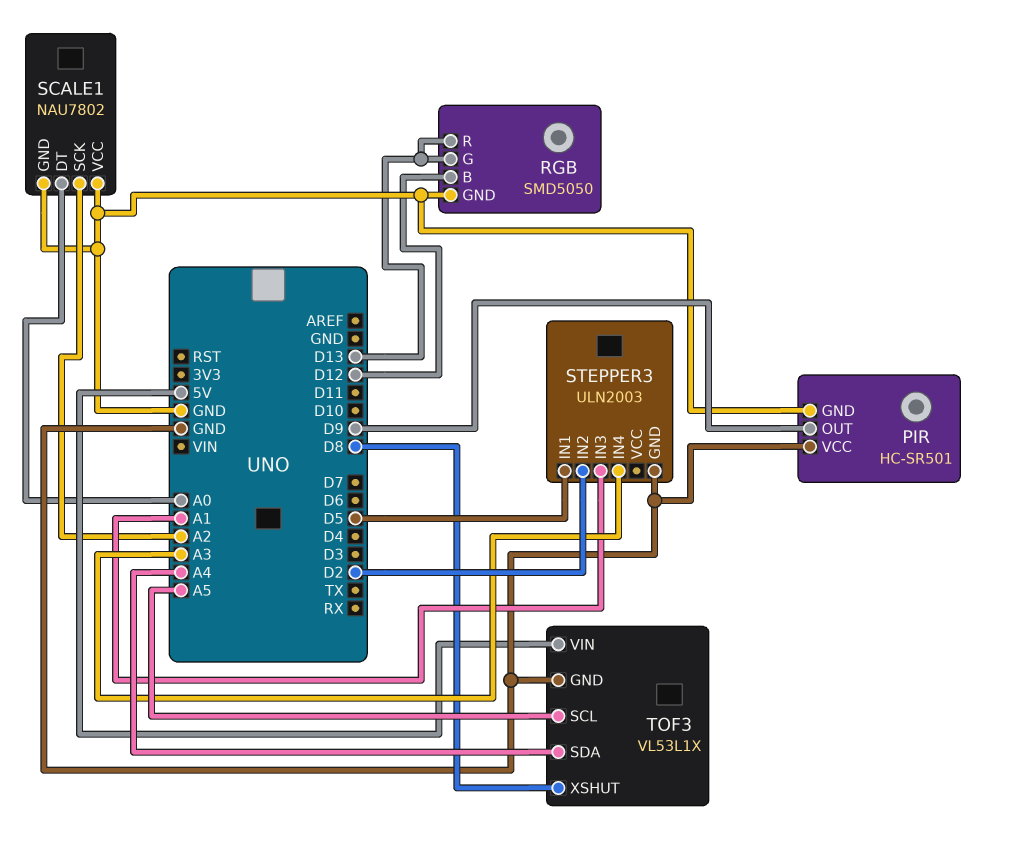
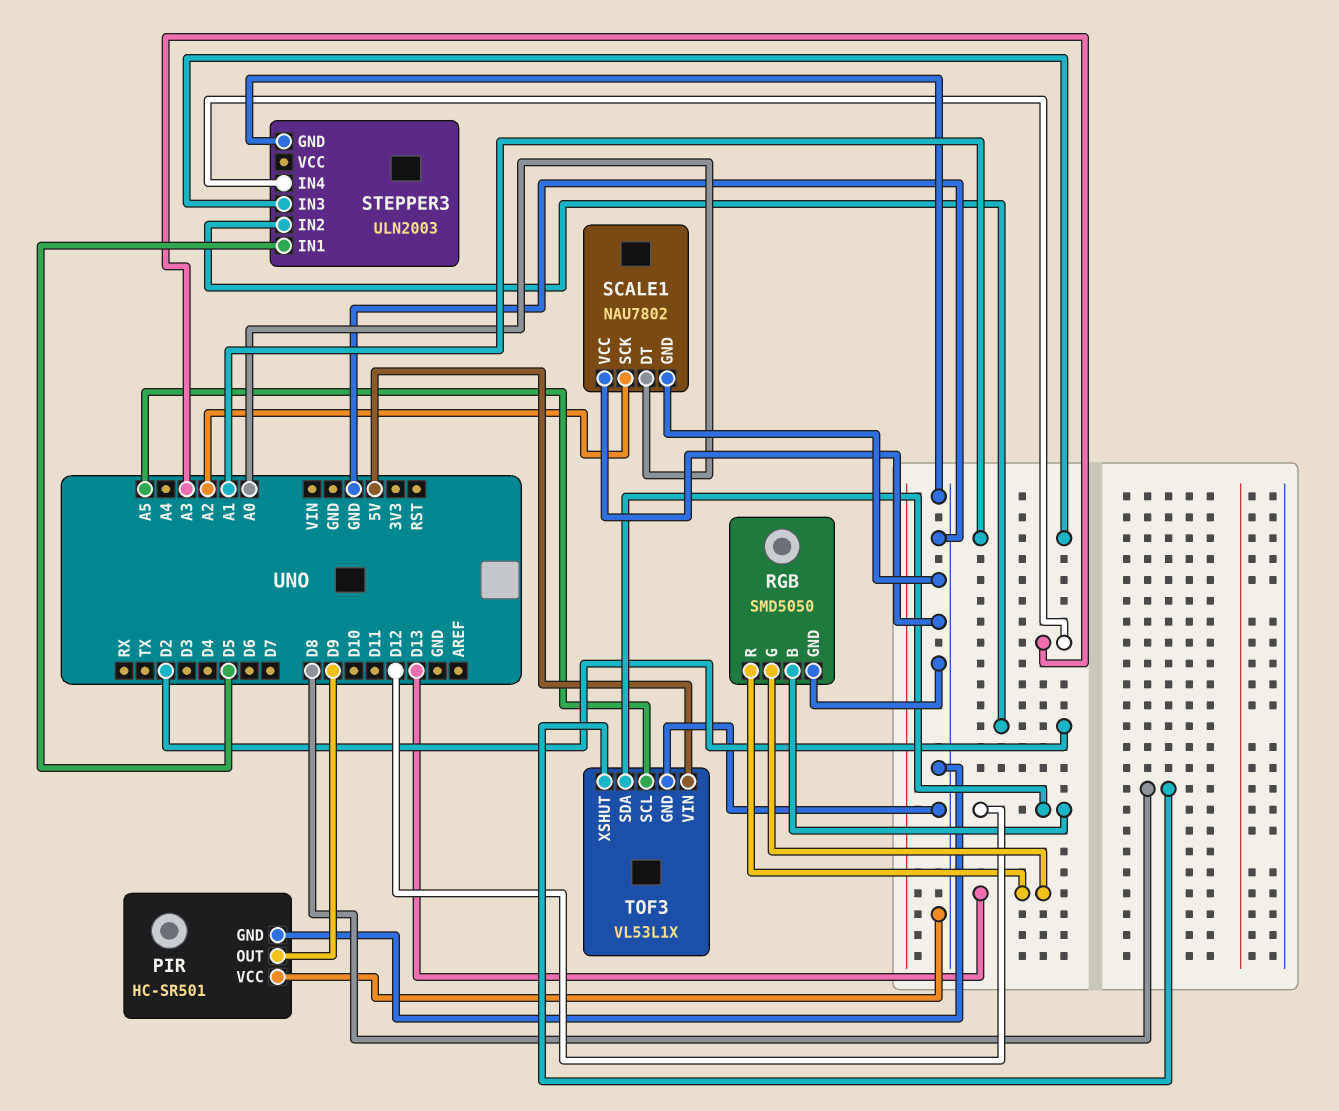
TOF3 pin SDA: A4 -> D12

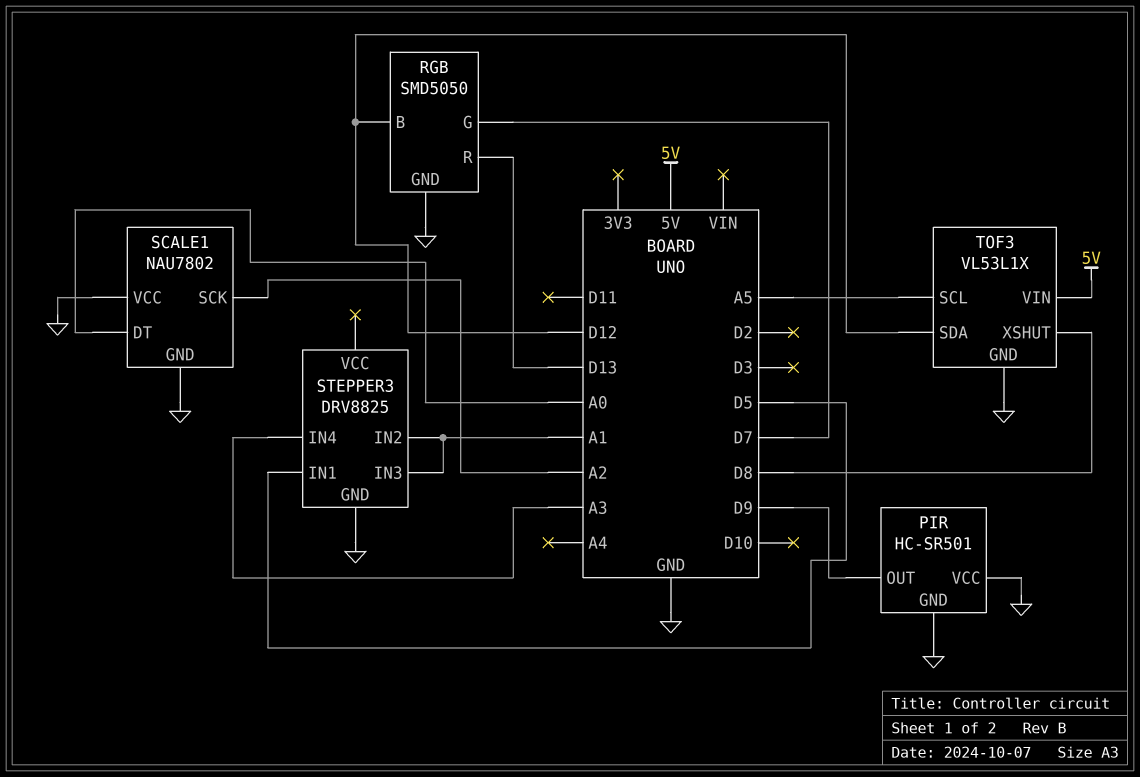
RGB pin G: D13 -> D7
STEPPER3: ULN2003 -> DRV8825
STEPPER3 pin IN2: D2 -> A1

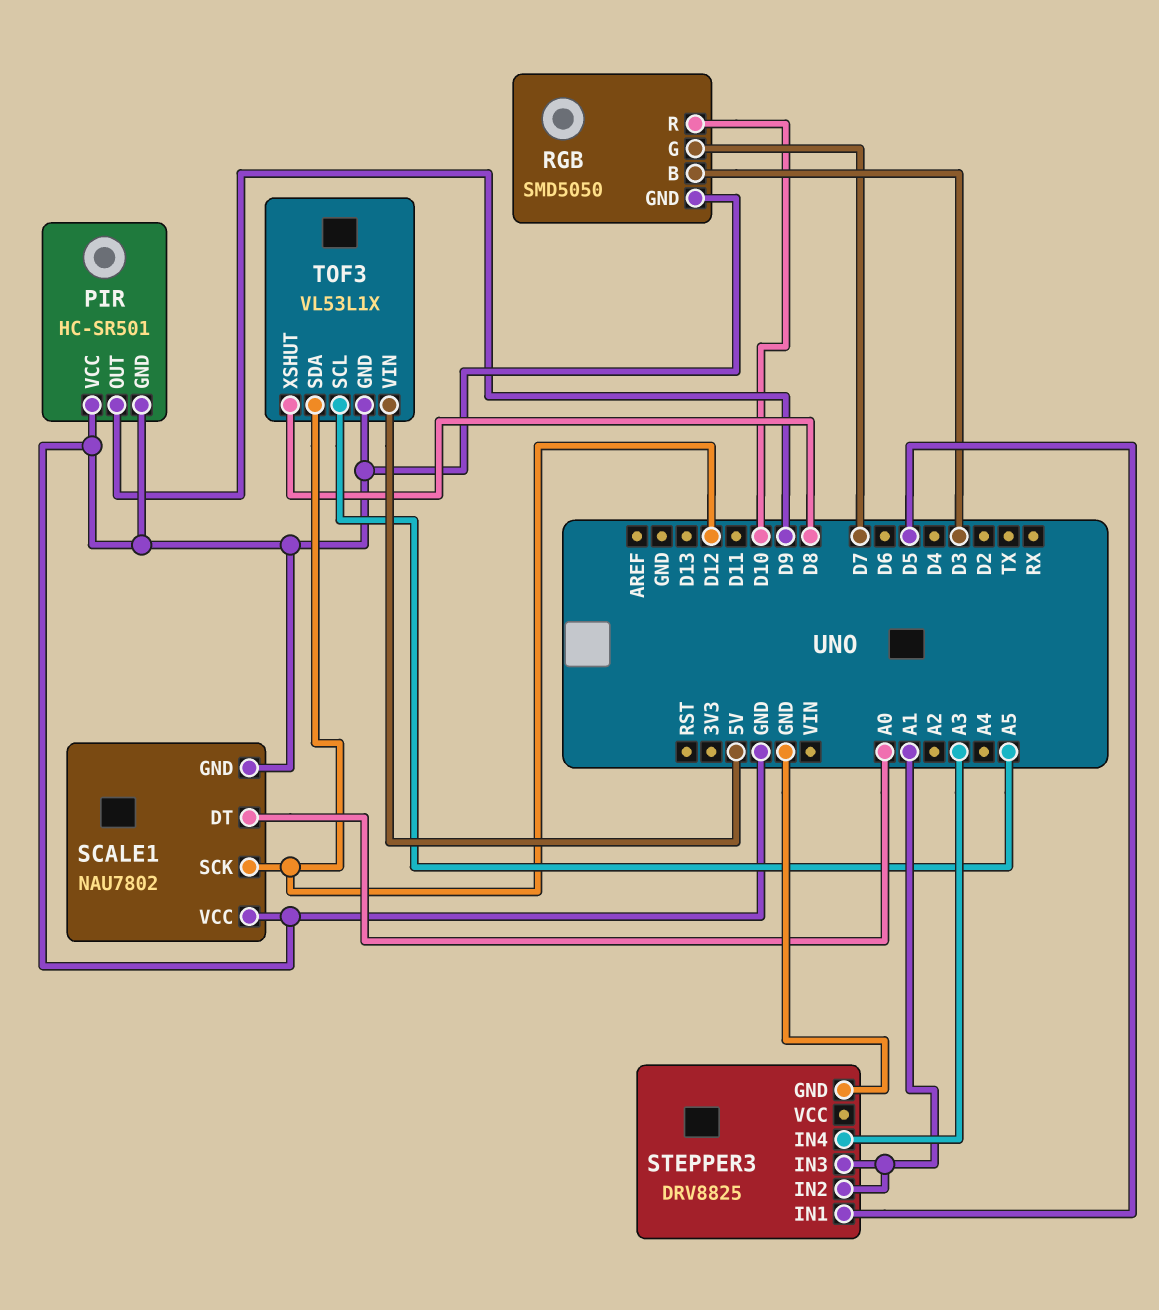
RGB pin B: D12 -> D3
RGB pin R: D13 -> D10
SCALE1 pin SCK: A2 -> D12

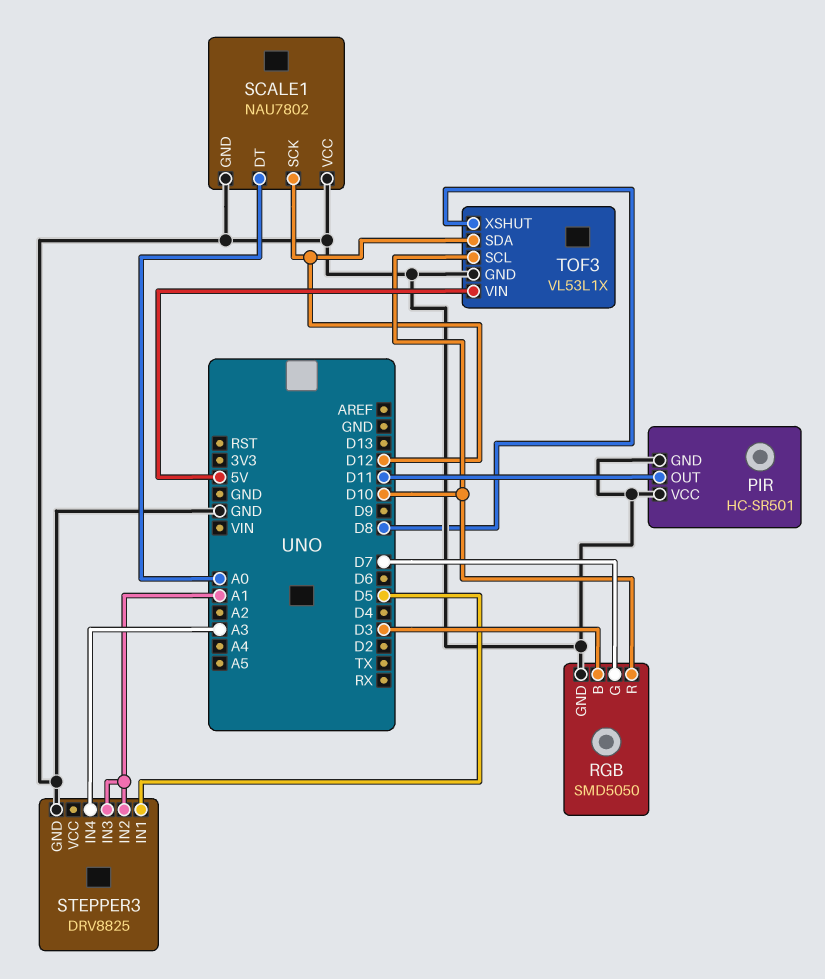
PIR pin OUT: D9 -> D11
TOF3 pin SCL: A5 -> D10

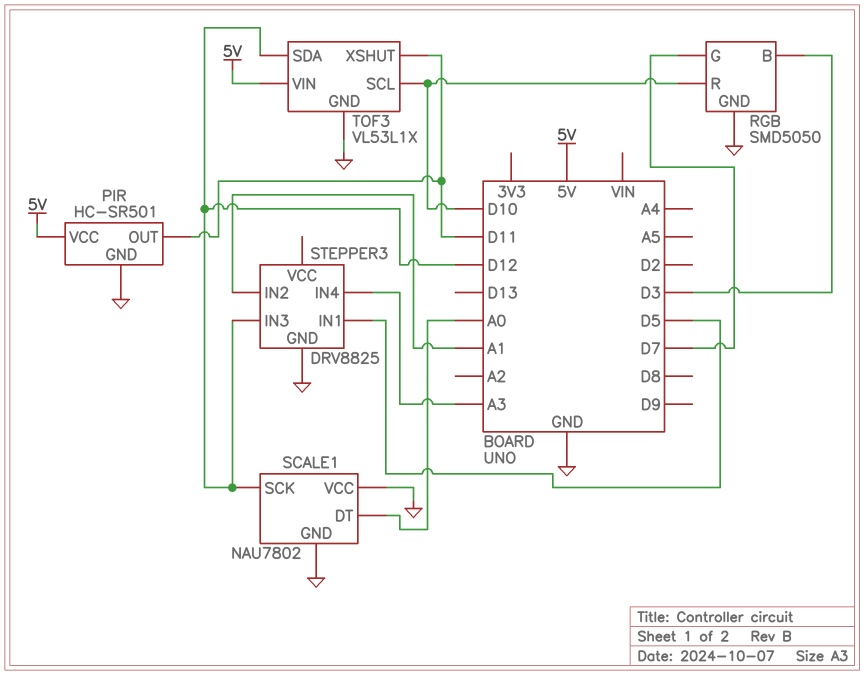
PIR pin VCC: GND -> 5V
STEPPER3 pin IN3: A1 -> D12
TOF3 pin XSHUT: D8 -> D11

